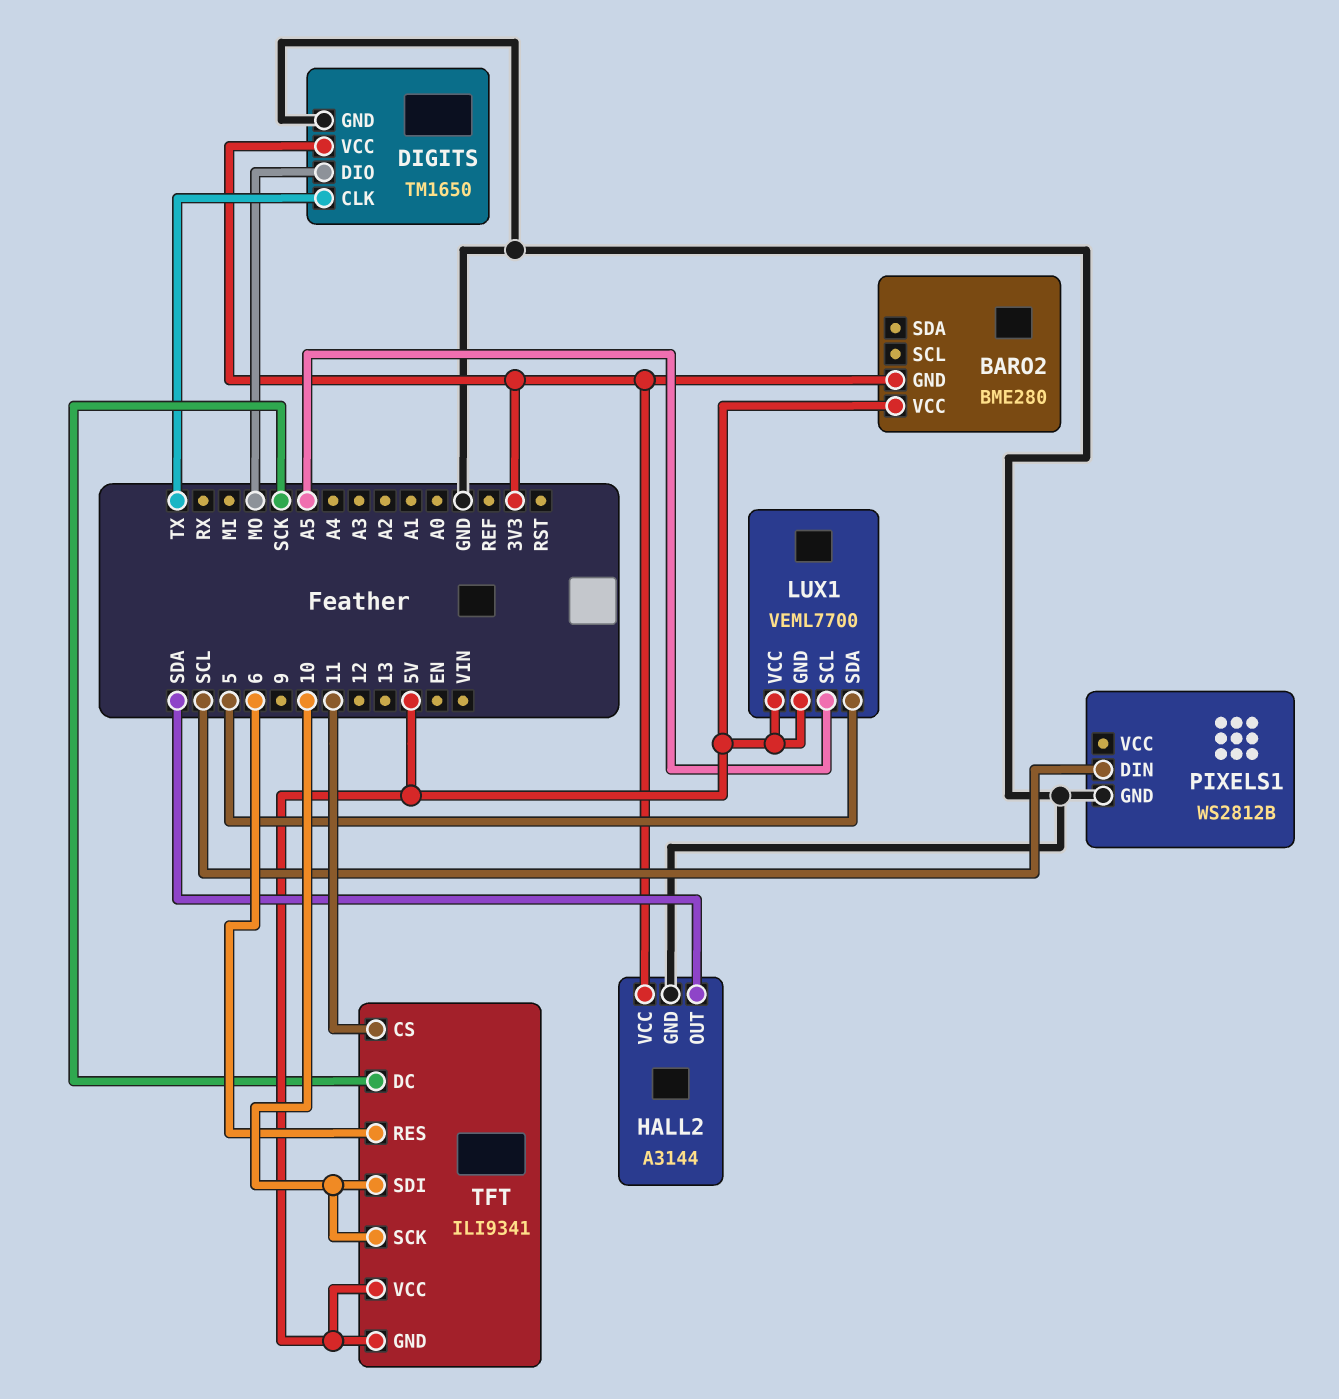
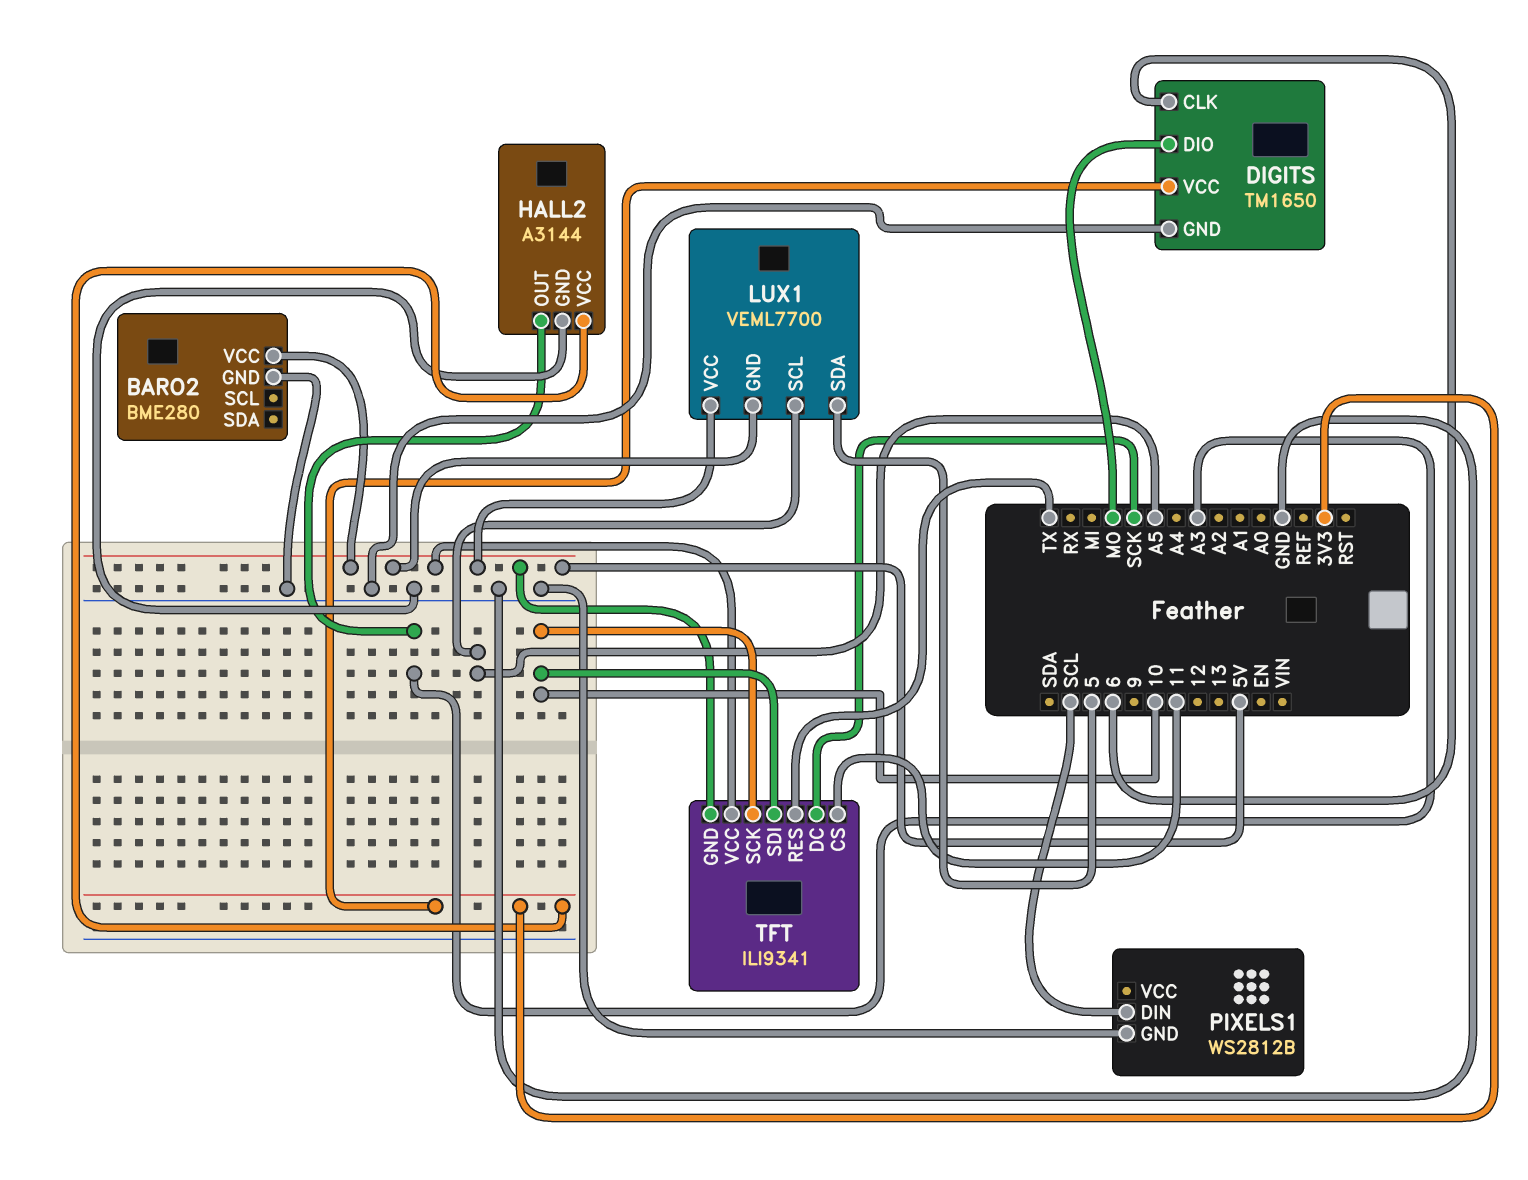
BARO2 pin GND: 3V3 -> GND
DIGITS pin CLK: TX -> 6
HALL2 pin OUT: SDA -> A3
TFT pin RES: 6 -> TX

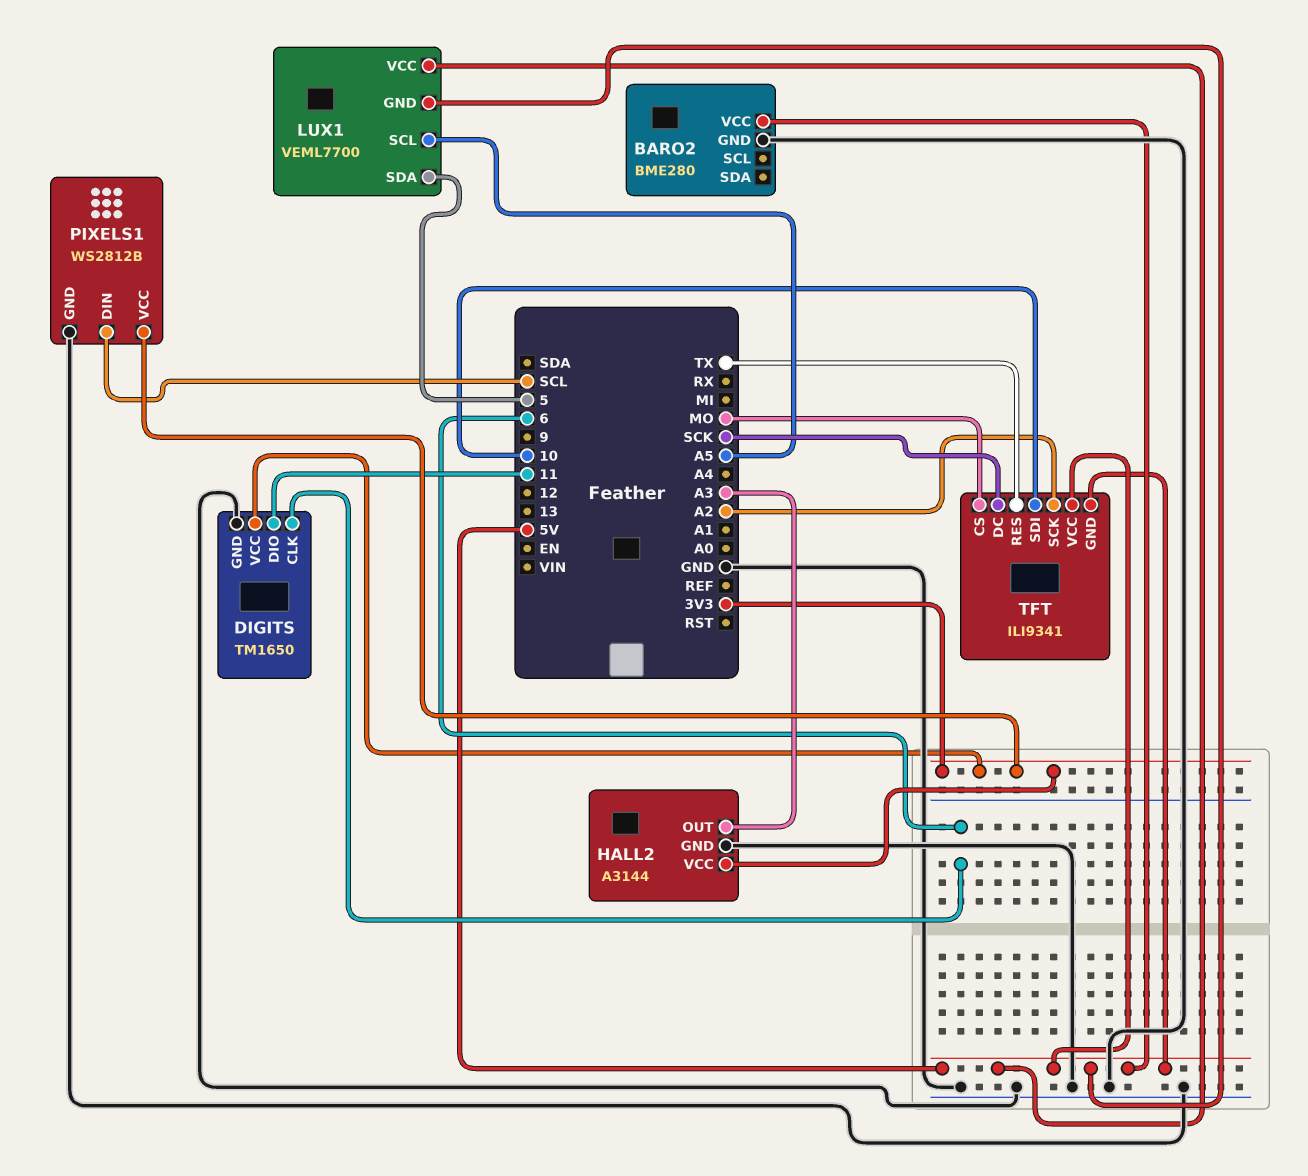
DIGITS pin DIO: MO -> 11
PIXELS1 pin VCC: none -> 3V3
TFT pin CS: 11 -> MO
TFT pin SCK: 10 -> A2

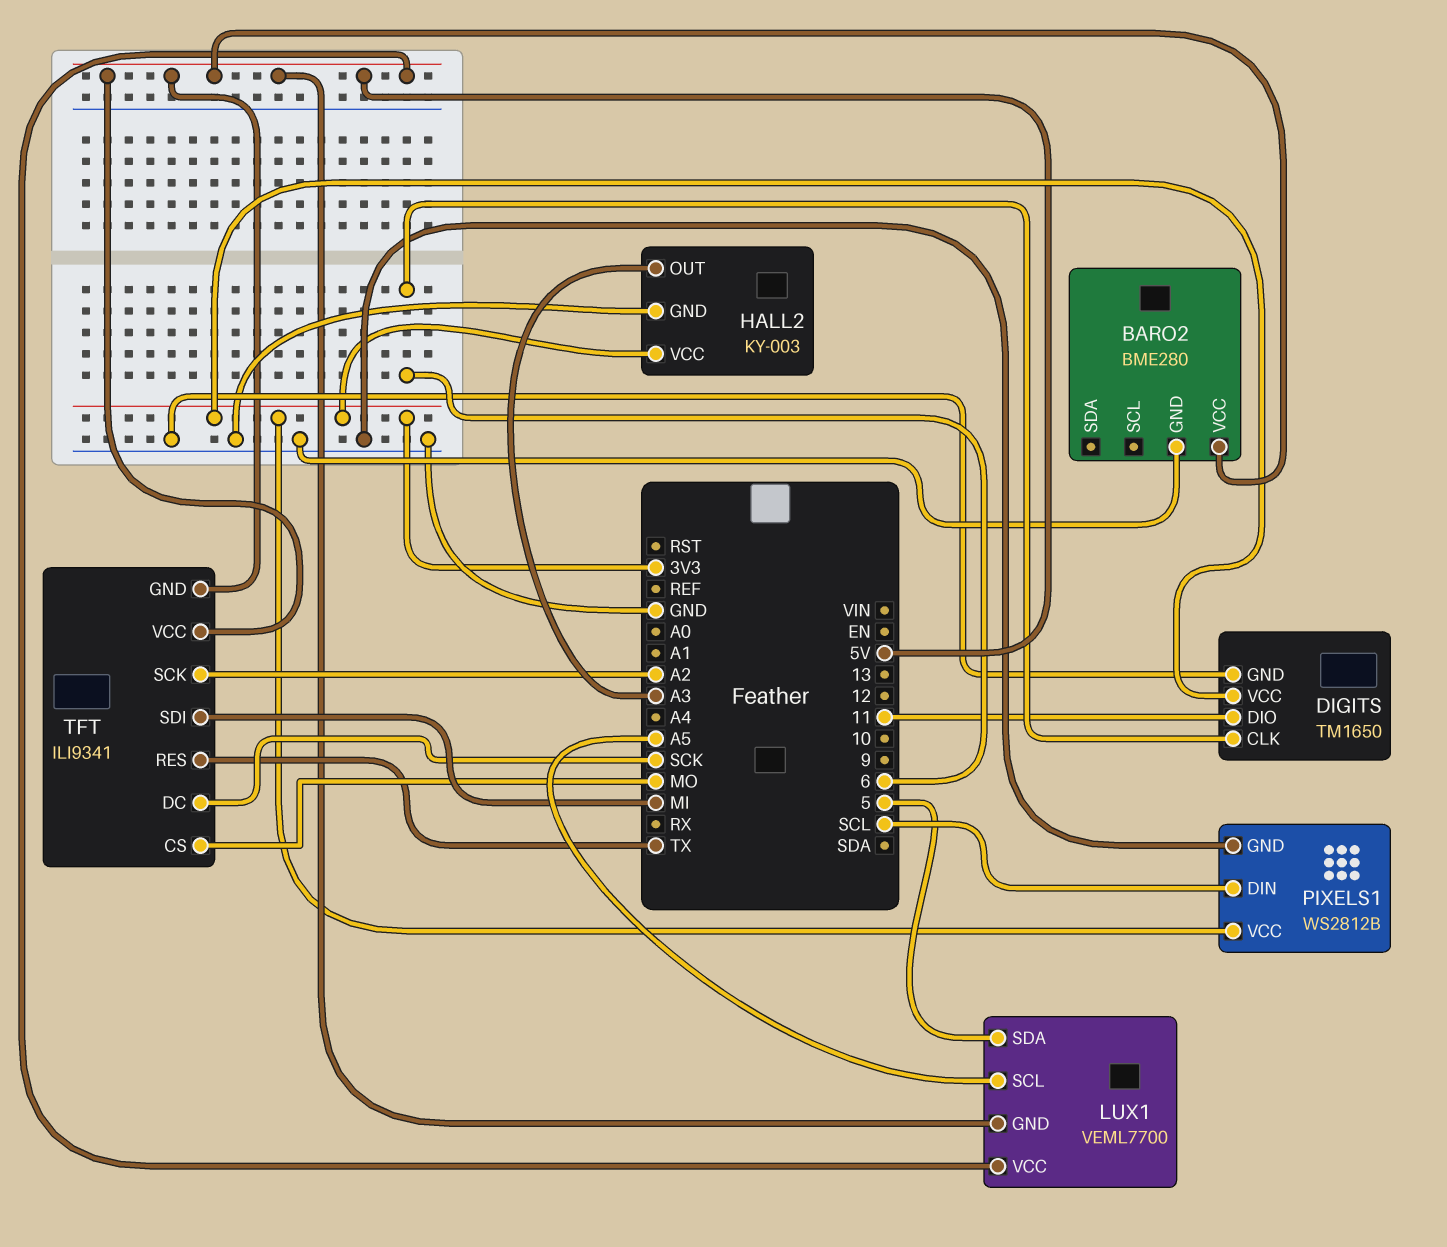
HALL2: A3144 -> KY-003
TFT pin SDI: 10 -> MI

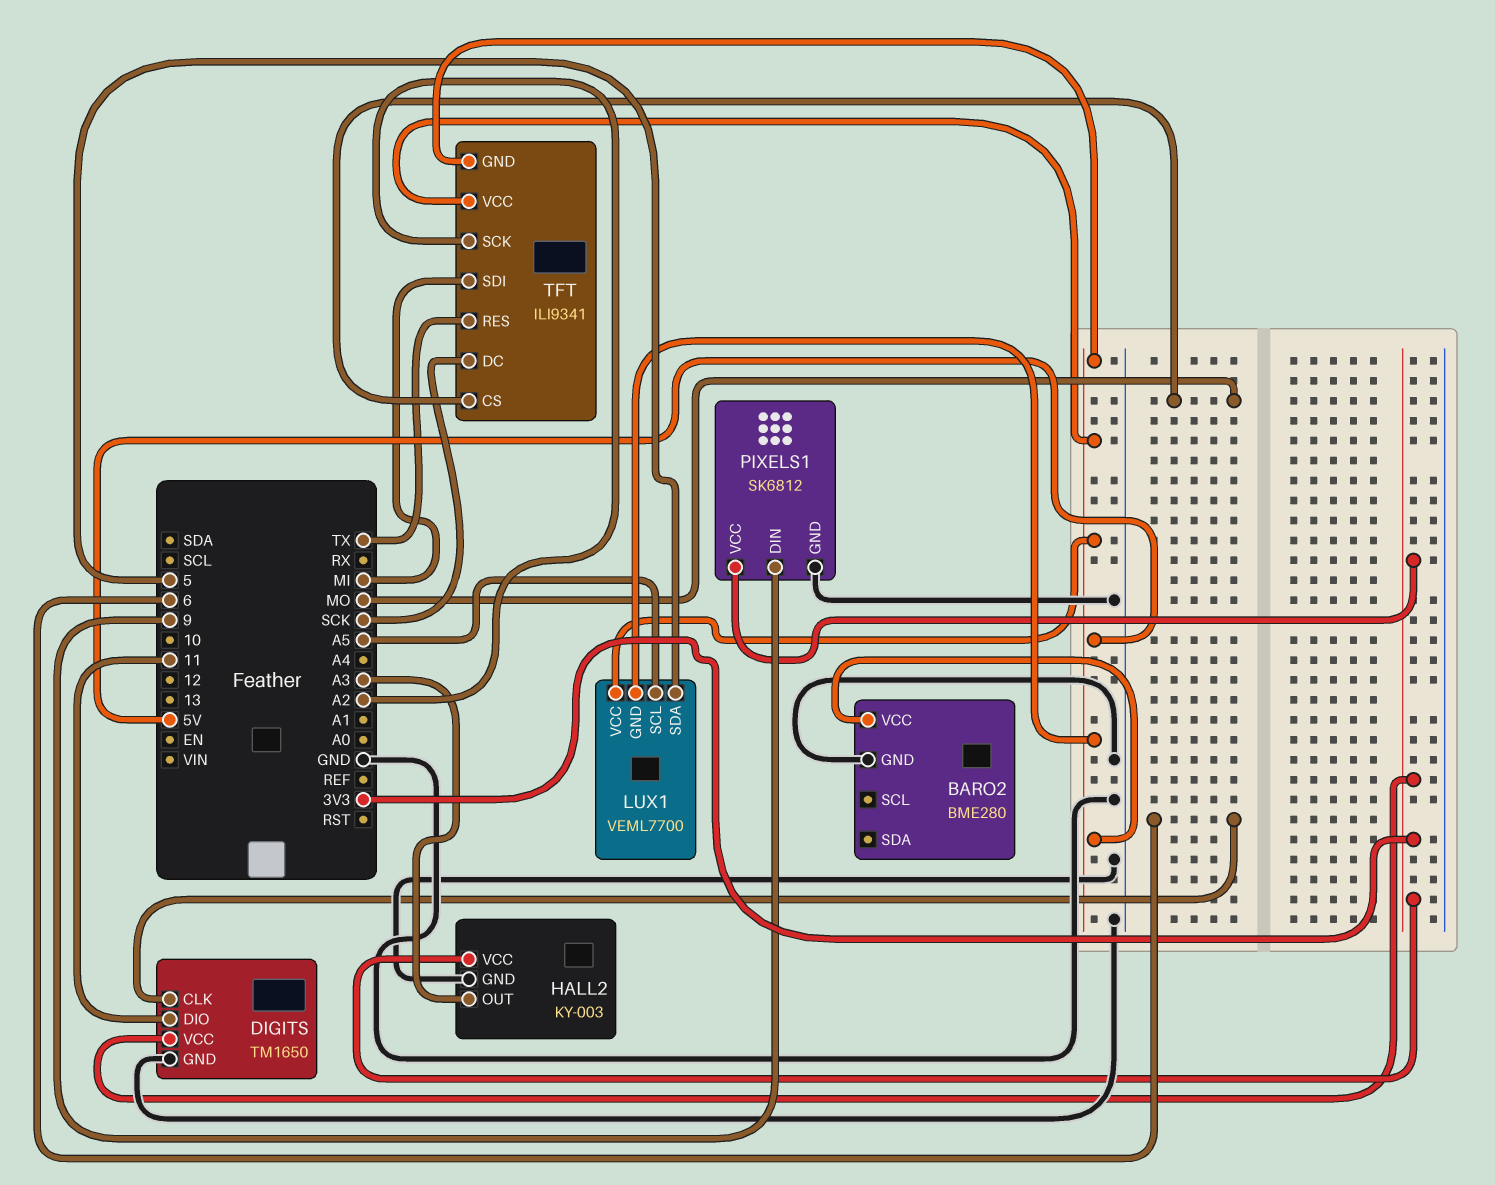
PIXELS1: WS2812B -> SK6812
PIXELS1 pin DIN: SCL -> 9

